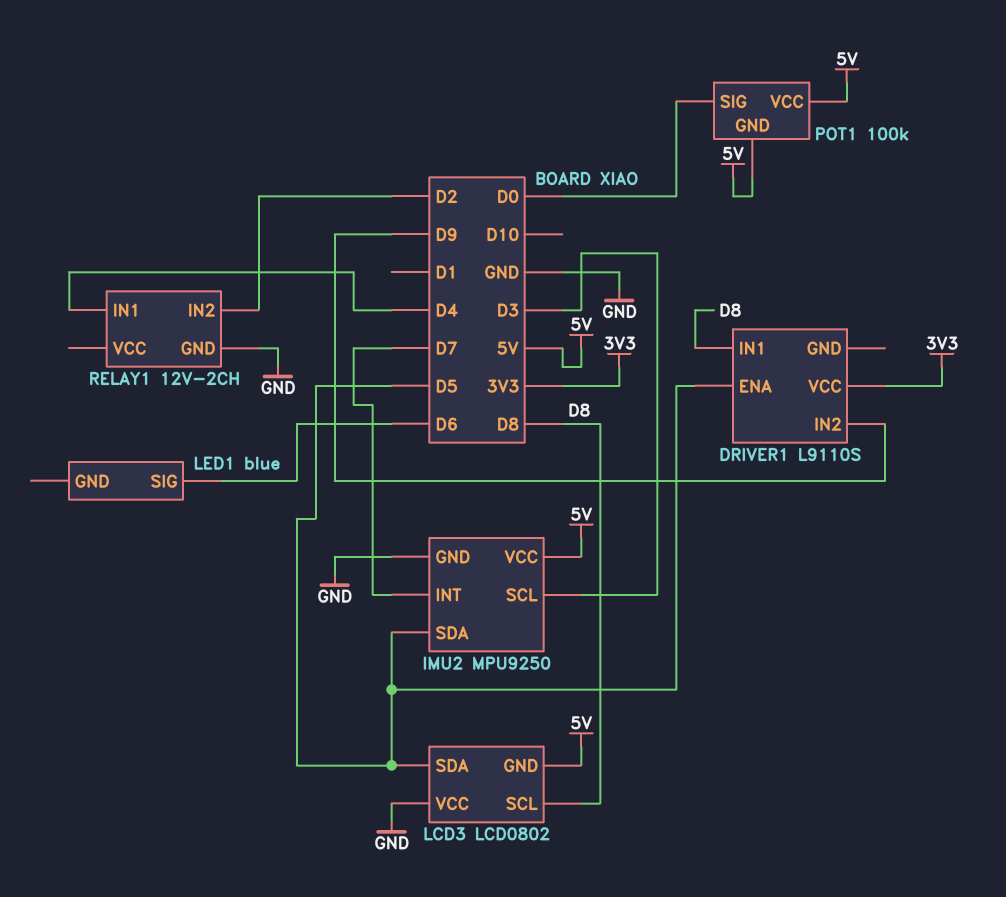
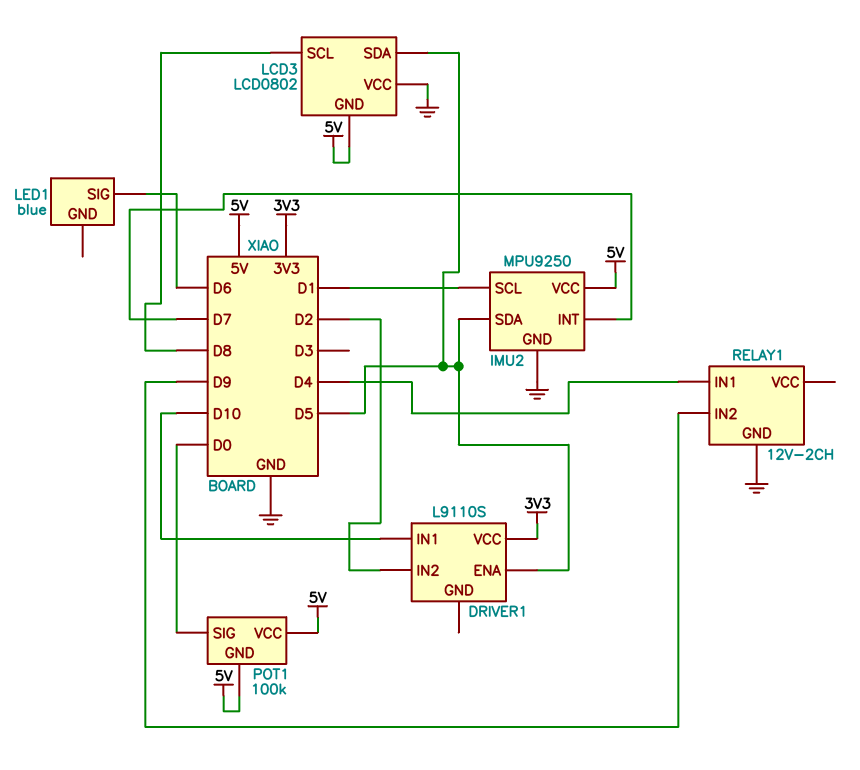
DRIVER1 pin IN1: D8 -> D10
DRIVER1 pin IN2: D9 -> D2
IMU2 pin SCL: D3 -> D1
RELAY1 pin IN2: D2 -> D9

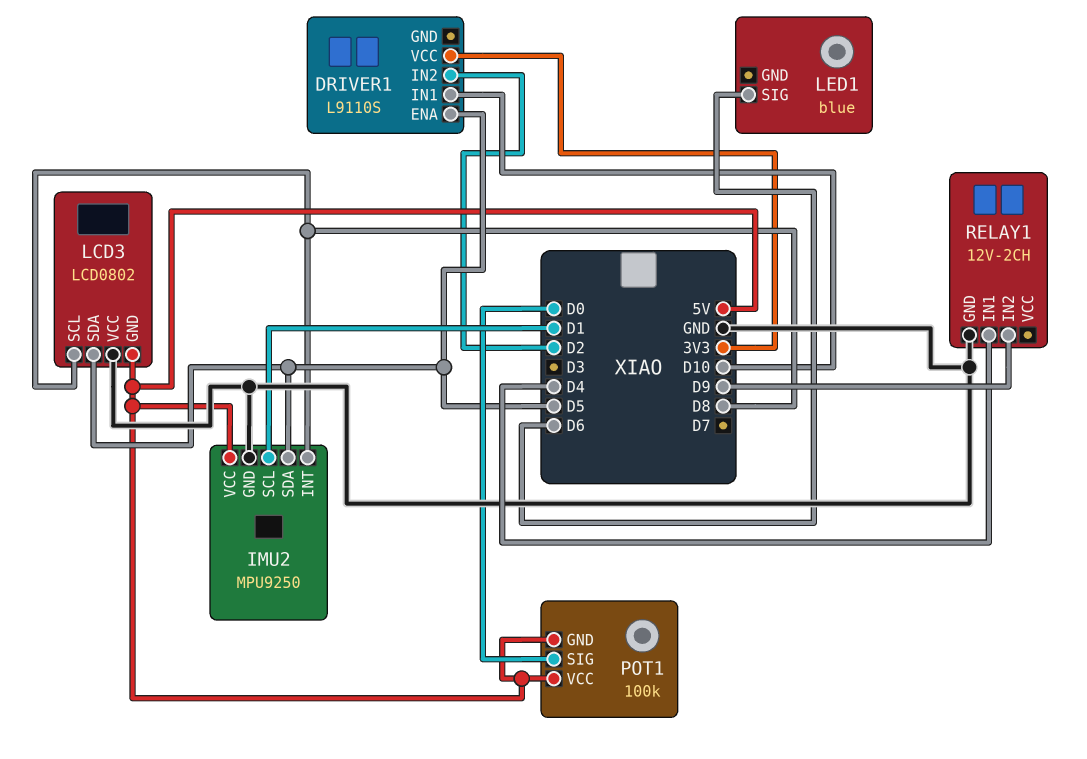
IMU2 pin INT: D7 -> D8

